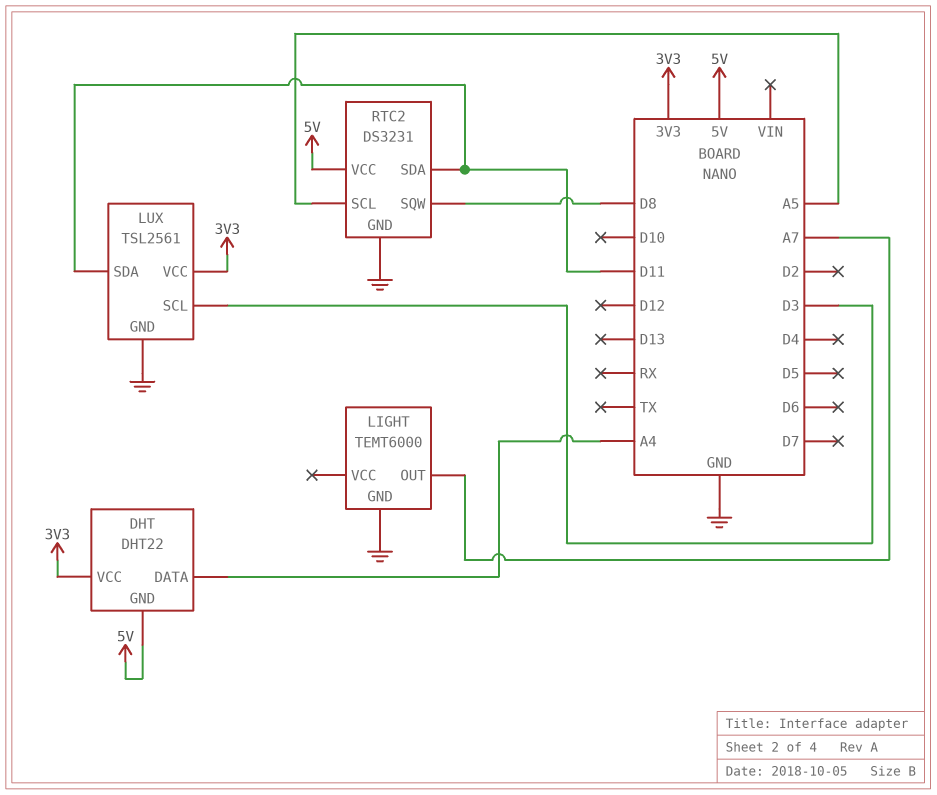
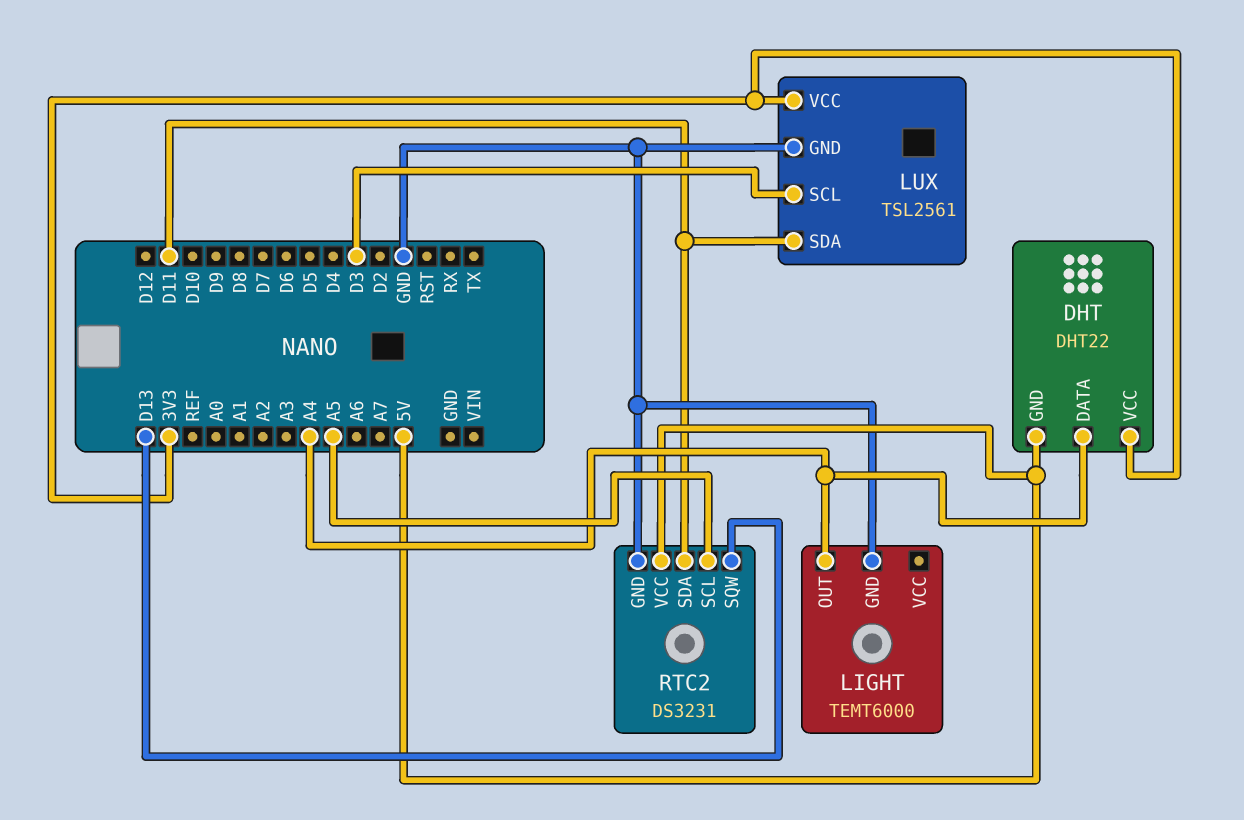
LIGHT pin OUT: A7 -> A4
RTC2 pin SQW: D8 -> D13

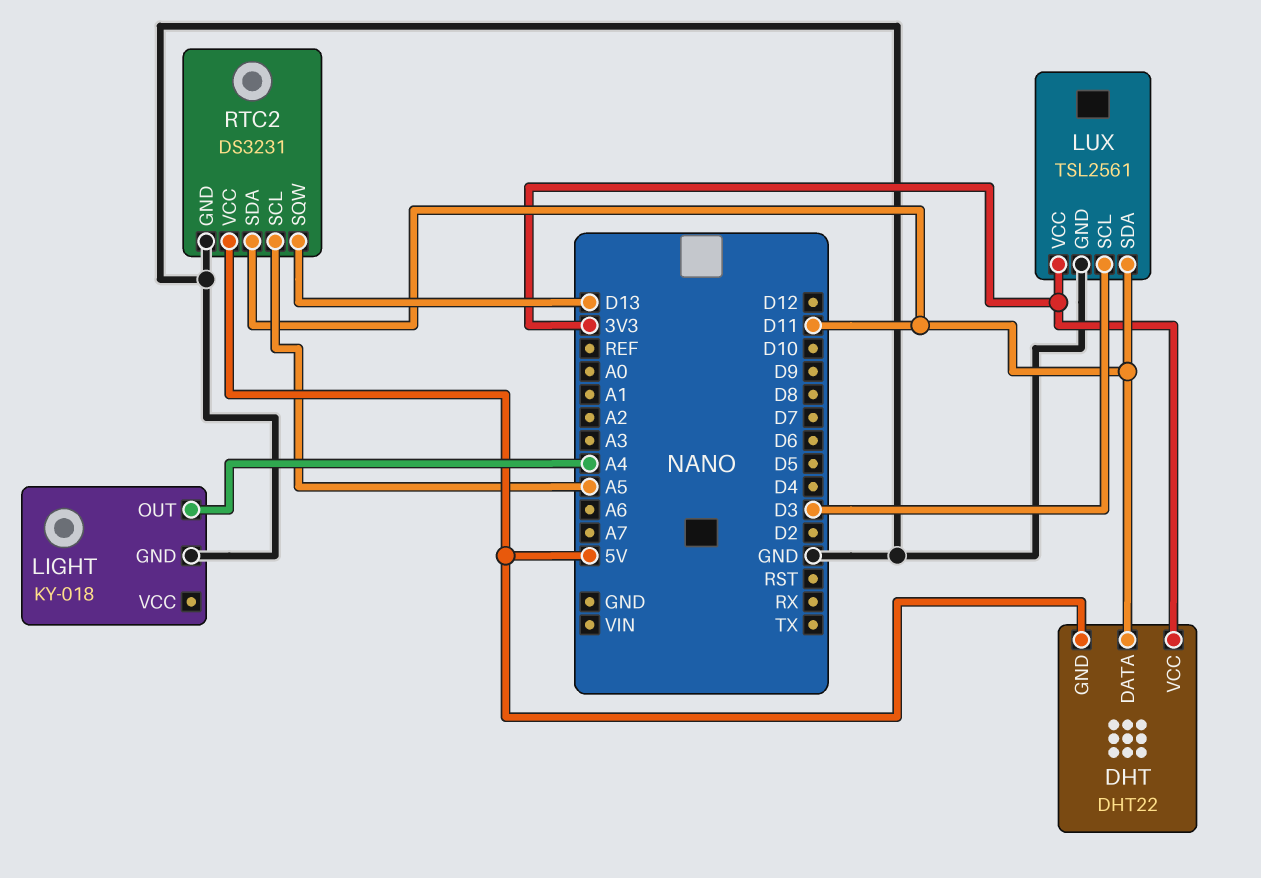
DHT pin DATA: A4 -> D11
LIGHT: TEMT6000 -> KY-018

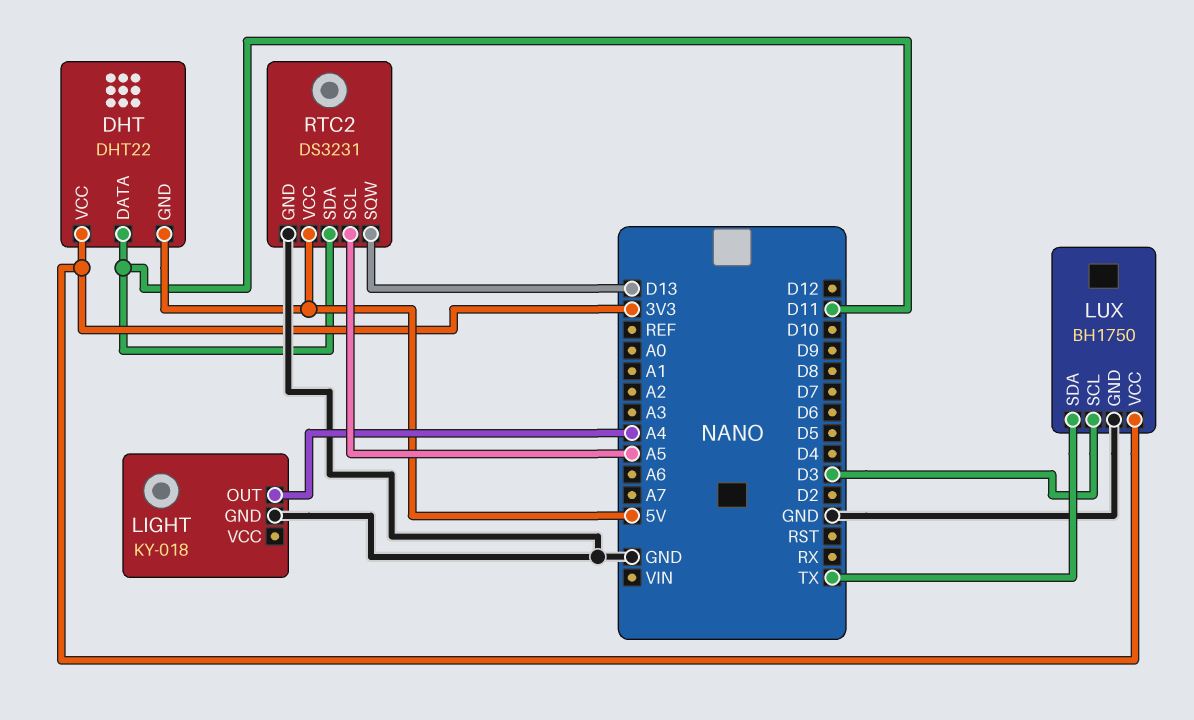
LUX: TSL2561 -> BH1750
LUX pin SDA: D11 -> TX

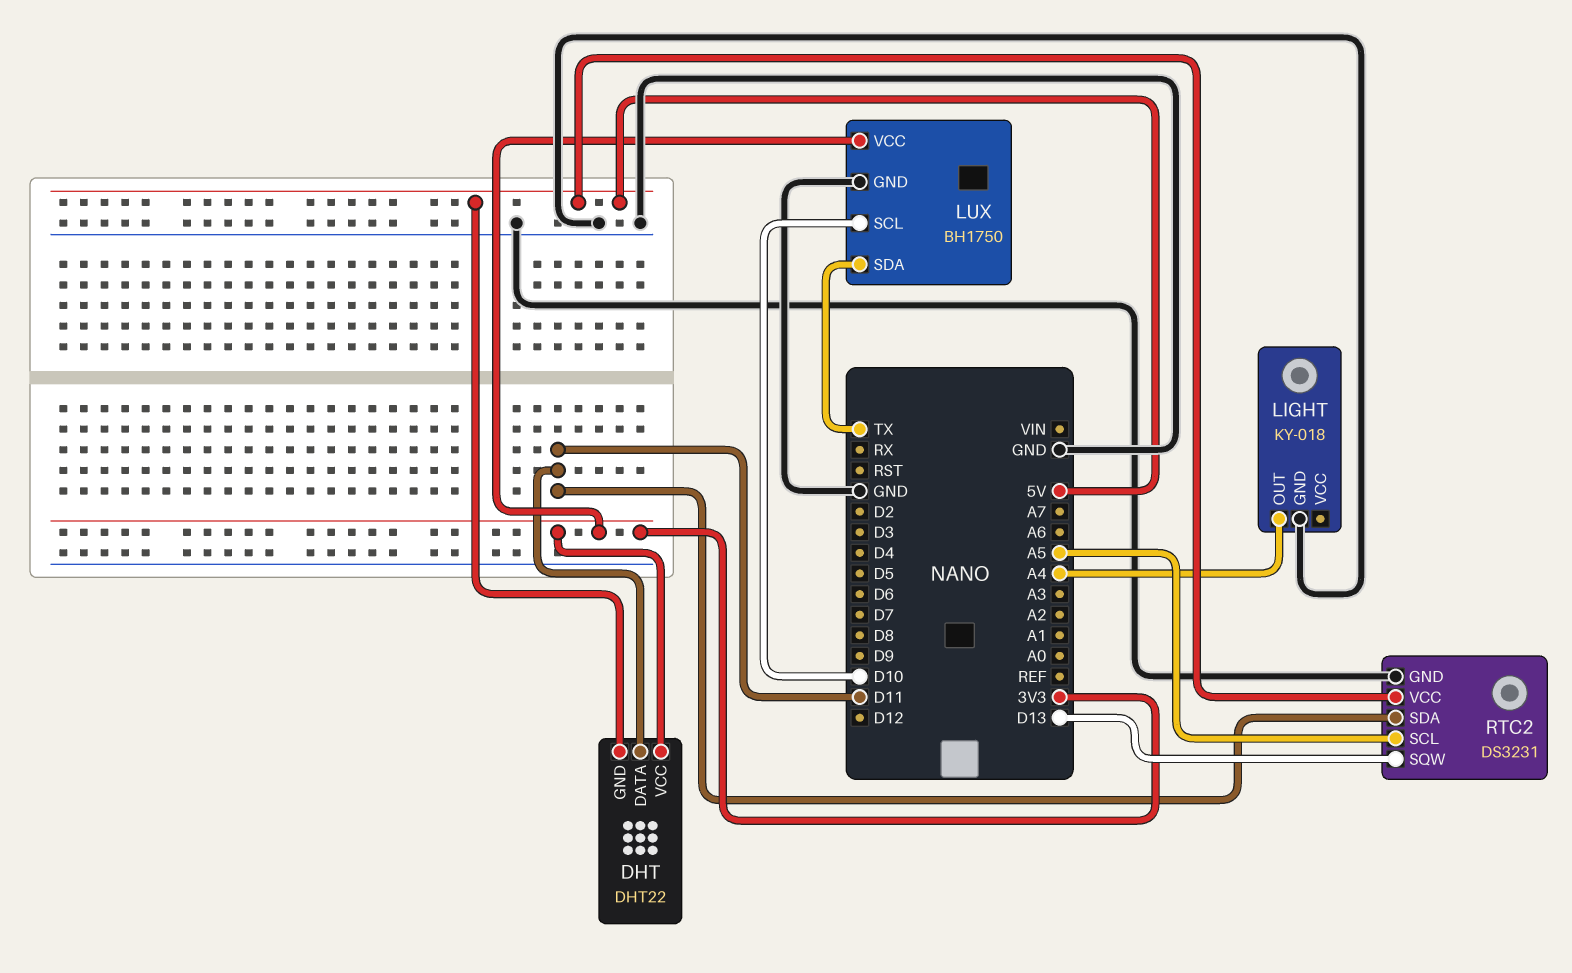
LUX pin SCL: D3 -> D10

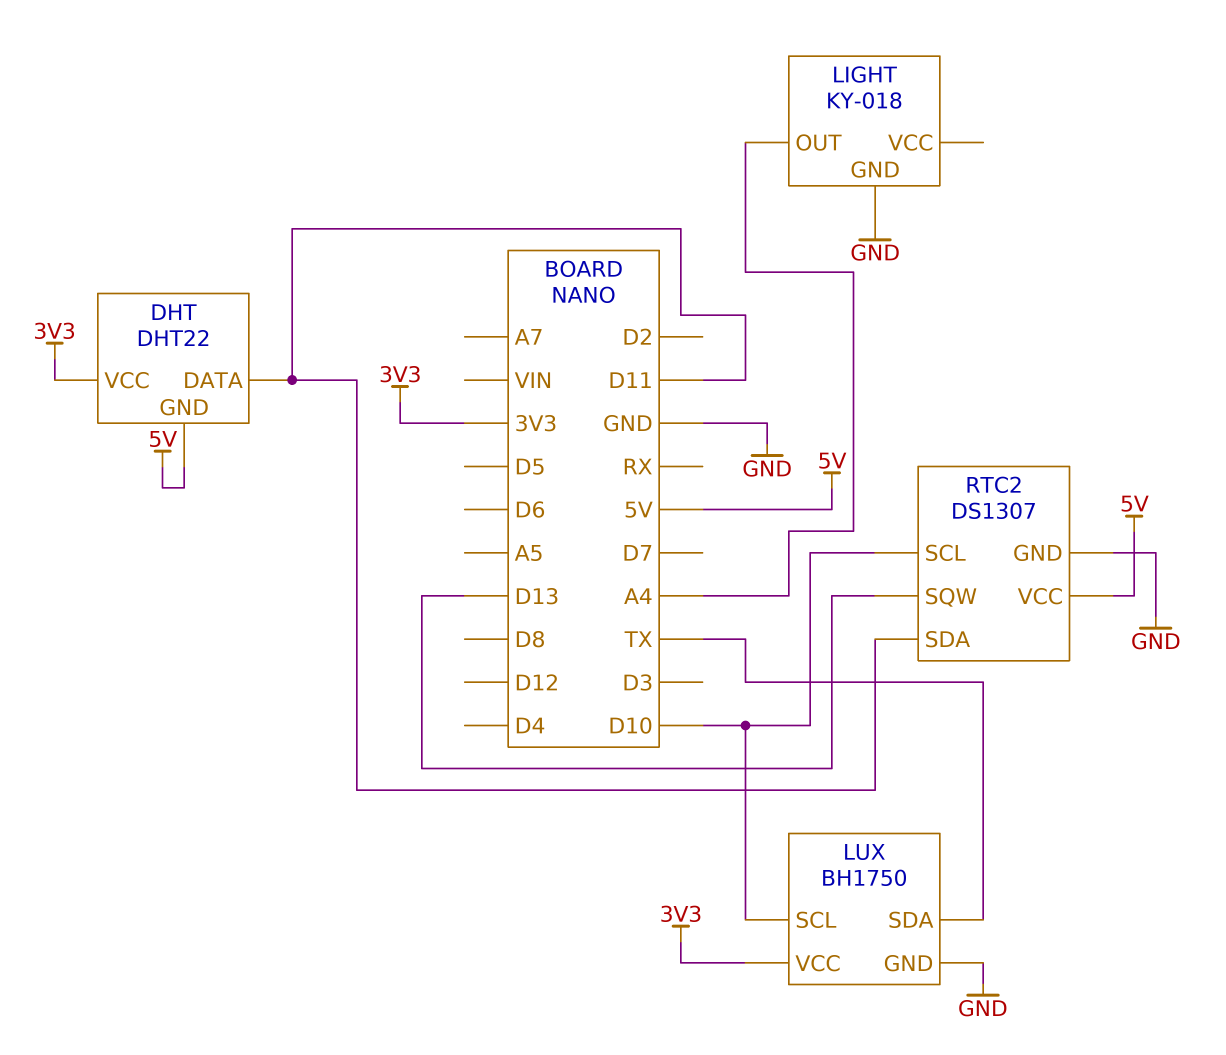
RTC2: DS3231 -> DS1307
RTC2 pin SCL: A5 -> D10

